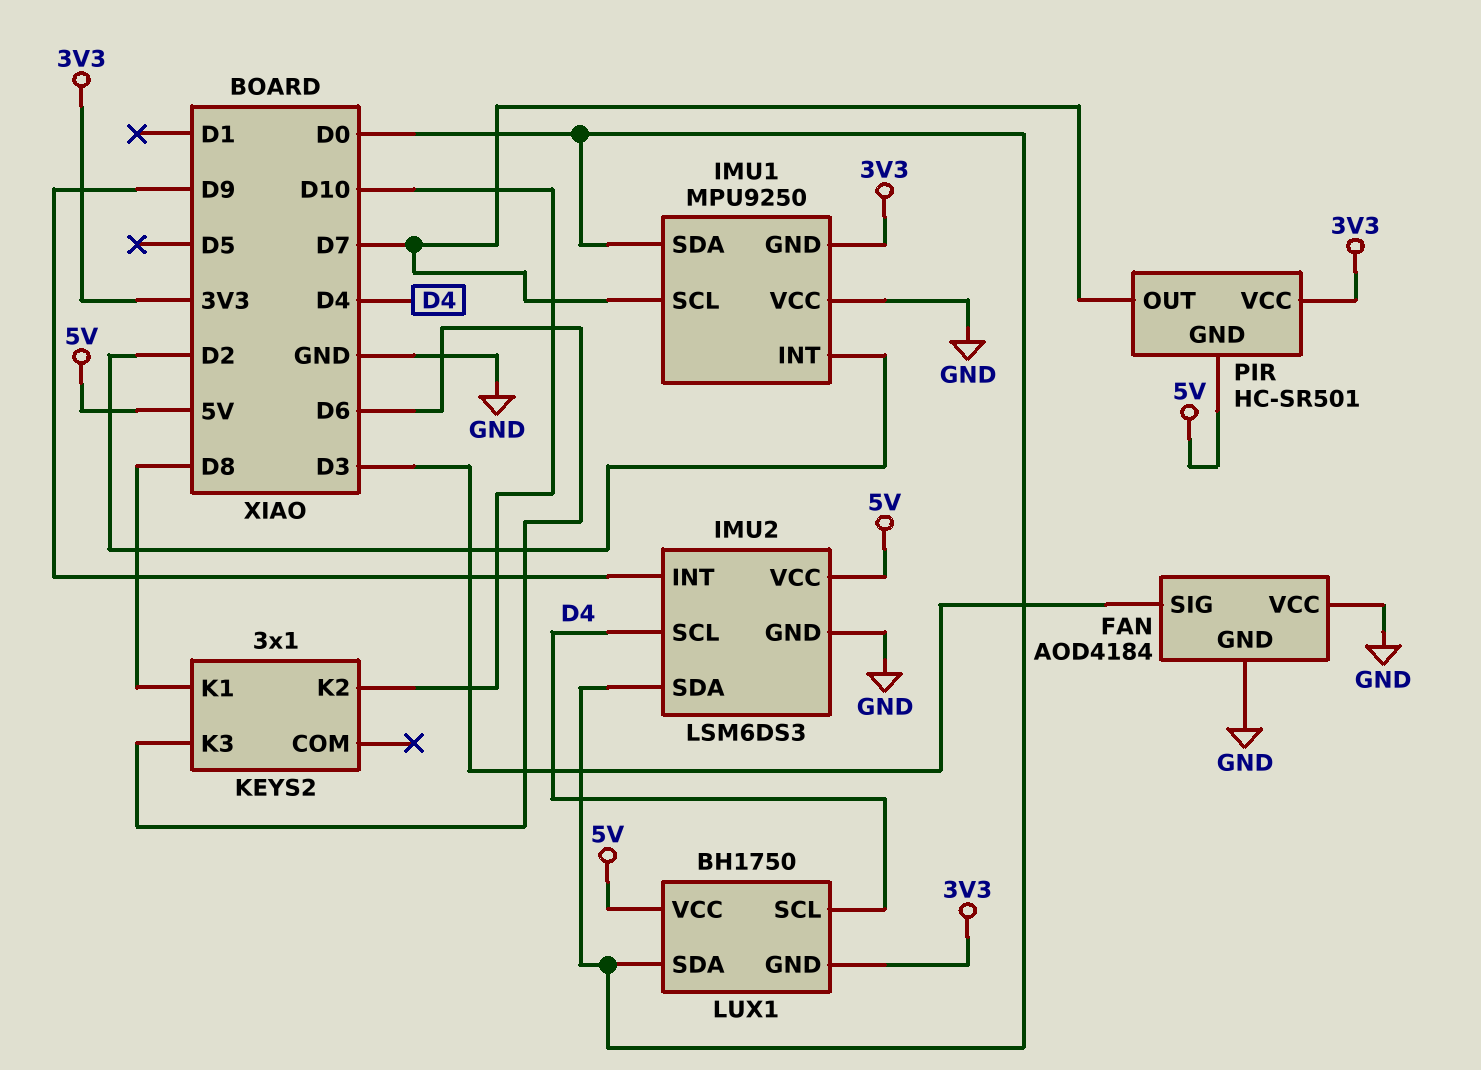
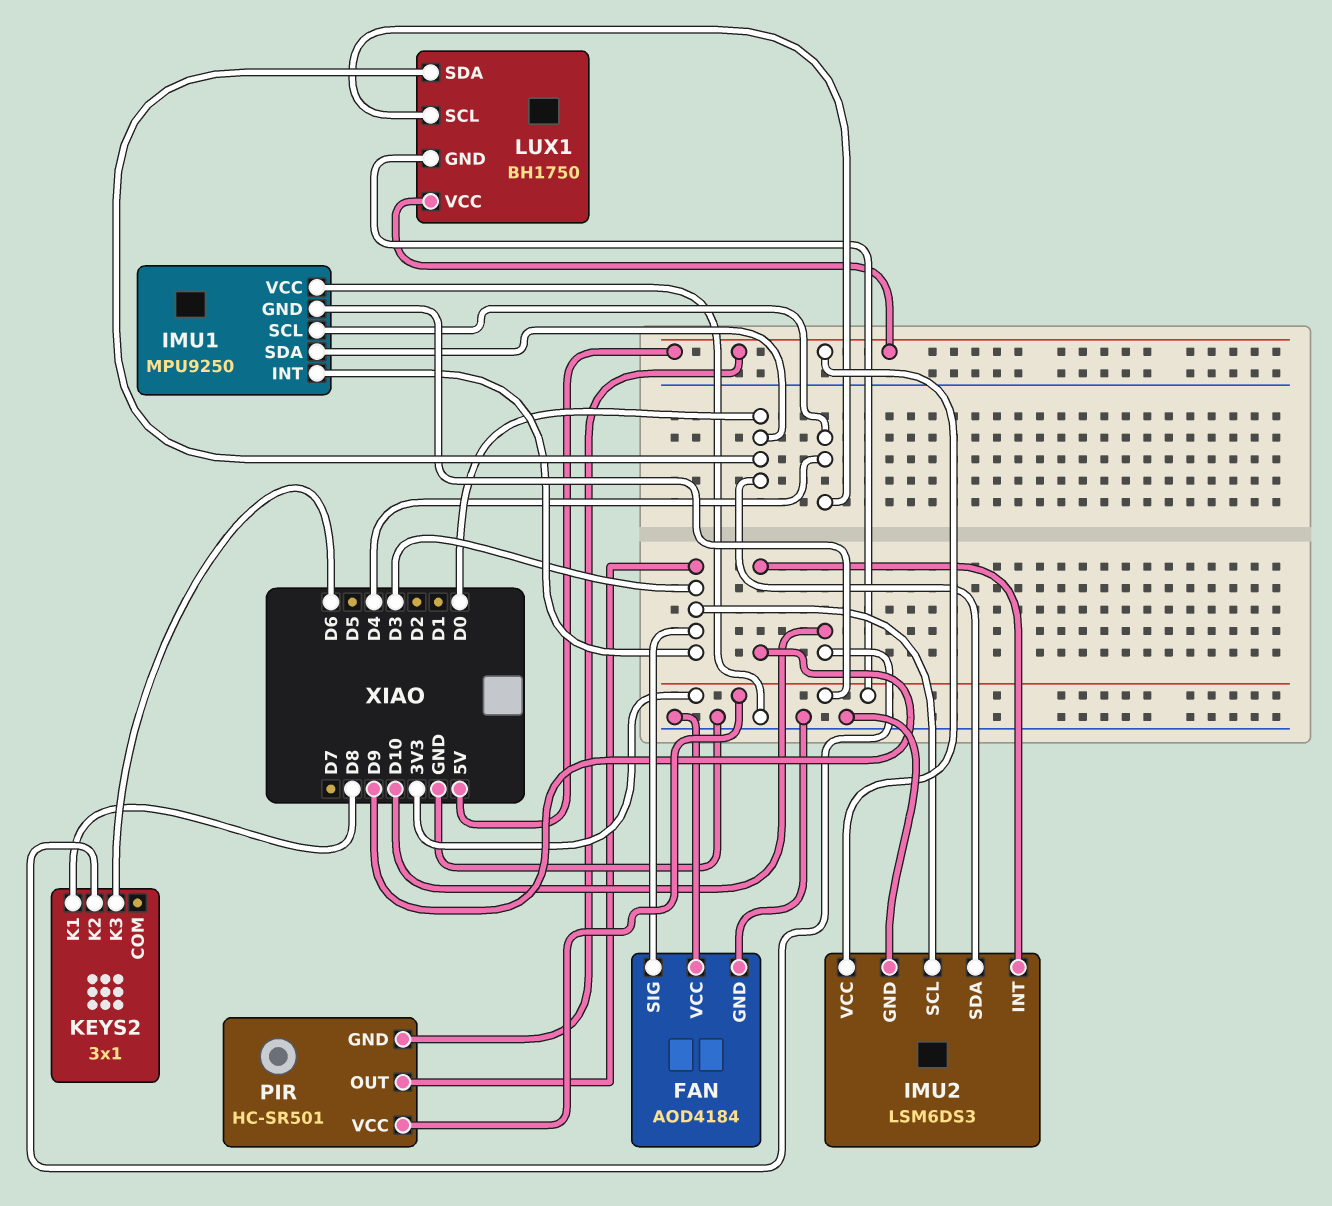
IMU1 pin INT: D2 -> D3
IMU1 pin SCL: D7 -> D4
IMU2 pin SCL: D4 -> D3
PIR pin OUT: D7 -> D3

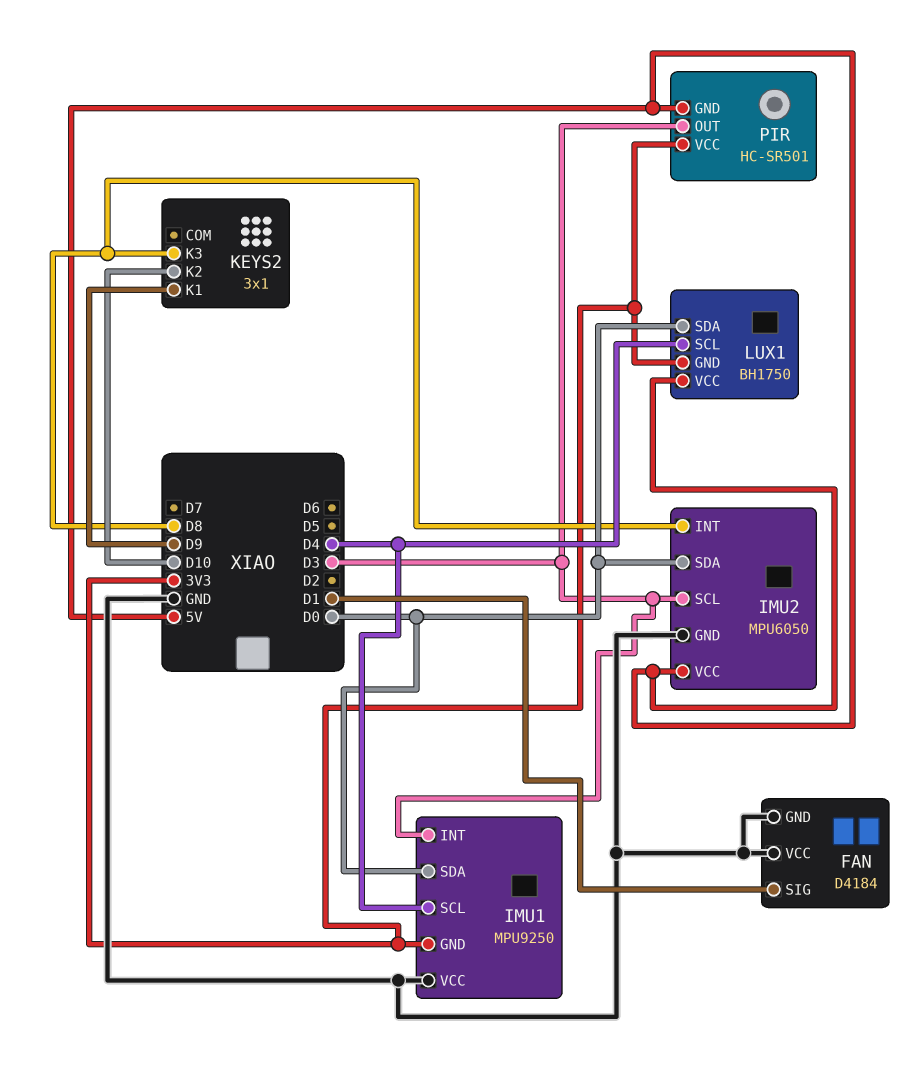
FAN: AOD4184 -> D4184
FAN pin SIG: D3 -> D1
IMU2: LSM6DS3 -> MPU6050
IMU2 pin INT: D9 -> D8
KEYS2 pin K1: D8 -> D9
KEYS2 pin K3: D6 -> D8

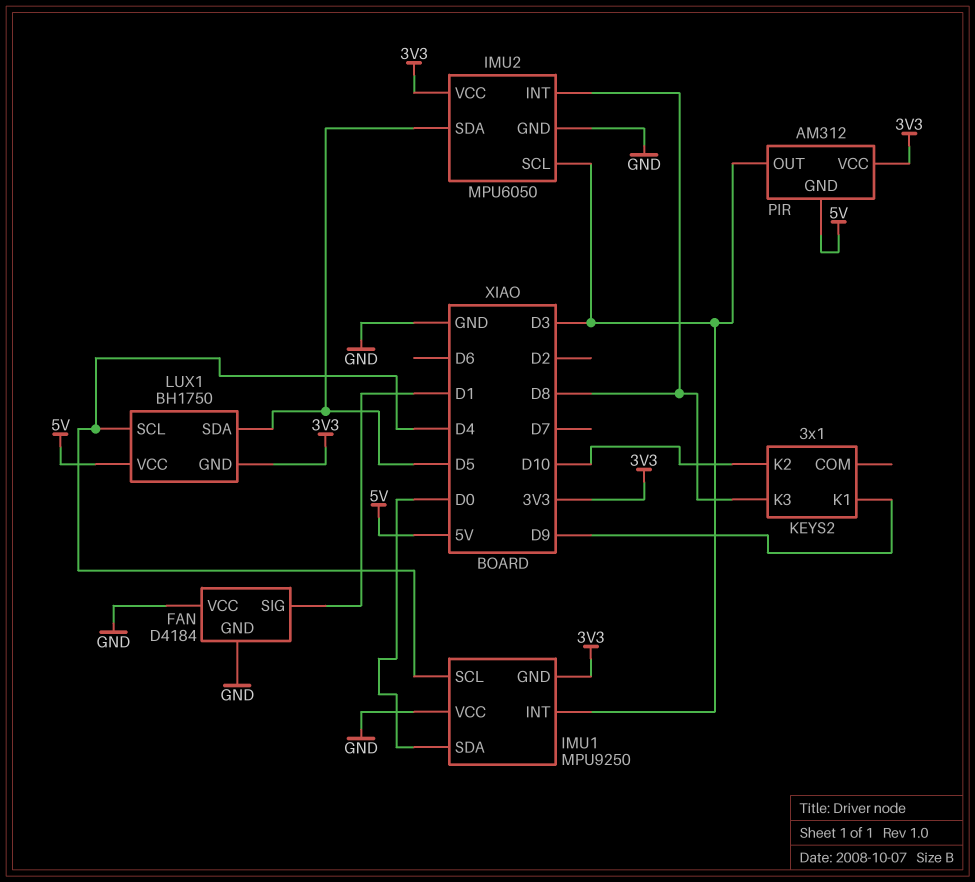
IMU2 pin SDA: D0 -> D5
IMU2 pin VCC: 5V -> 3V3
LUX1 pin SDA: D0 -> D5
PIR: HC-SR501 -> AM312

